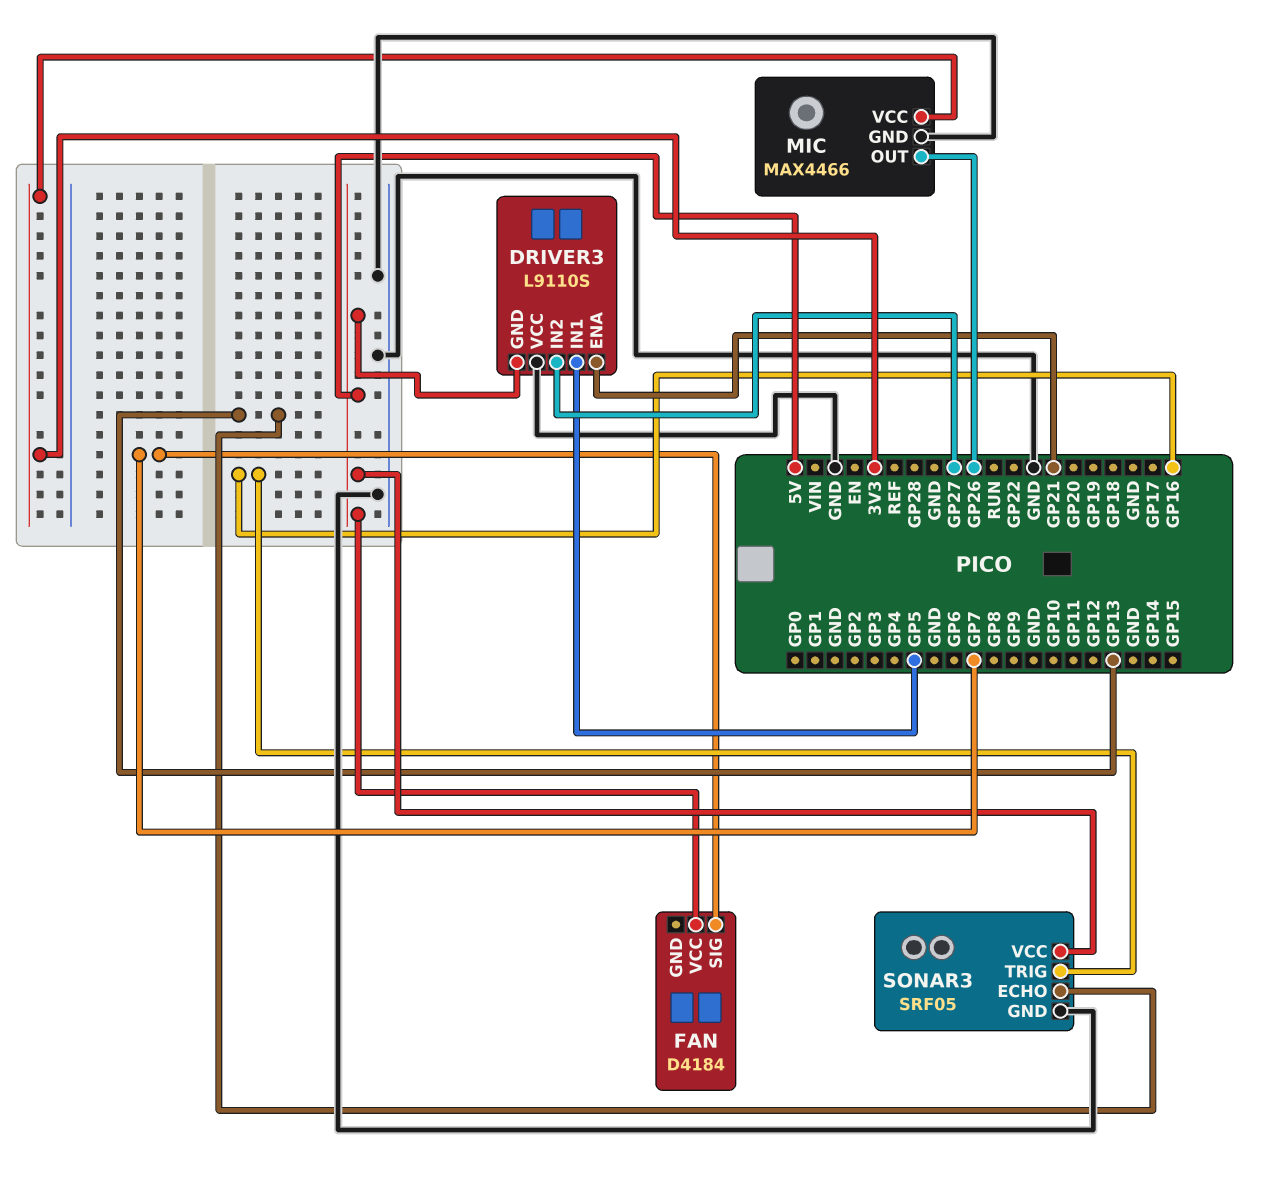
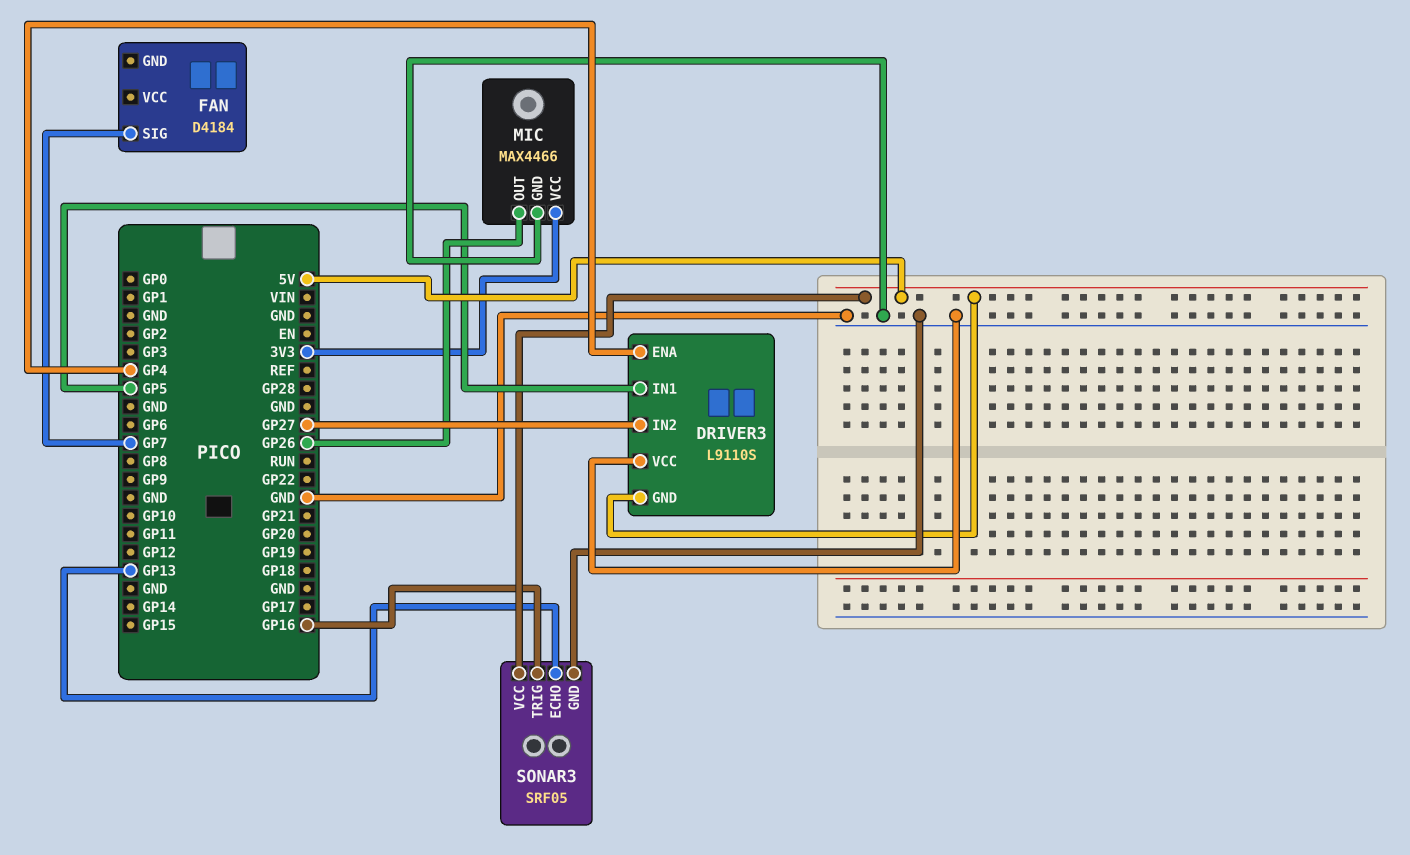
DRIVER3 pin ENA: GP21 -> GP4
FAN pin VCC: 5V -> none

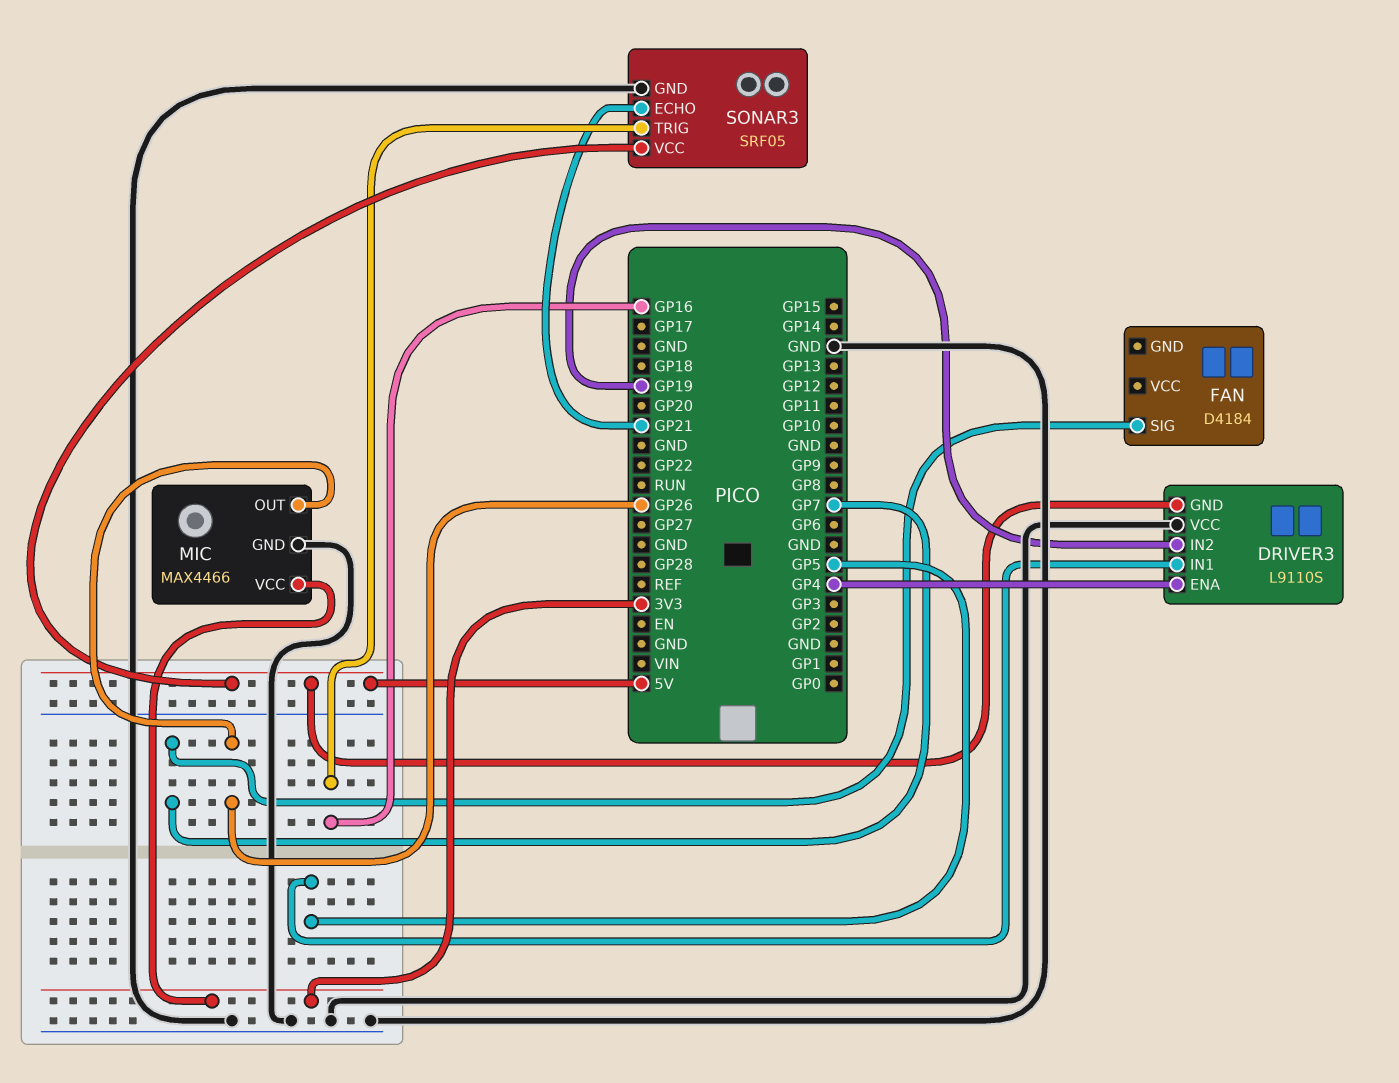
DRIVER3 pin IN2: GP27 -> GP19
SONAR3 pin ECHO: GP13 -> GP21

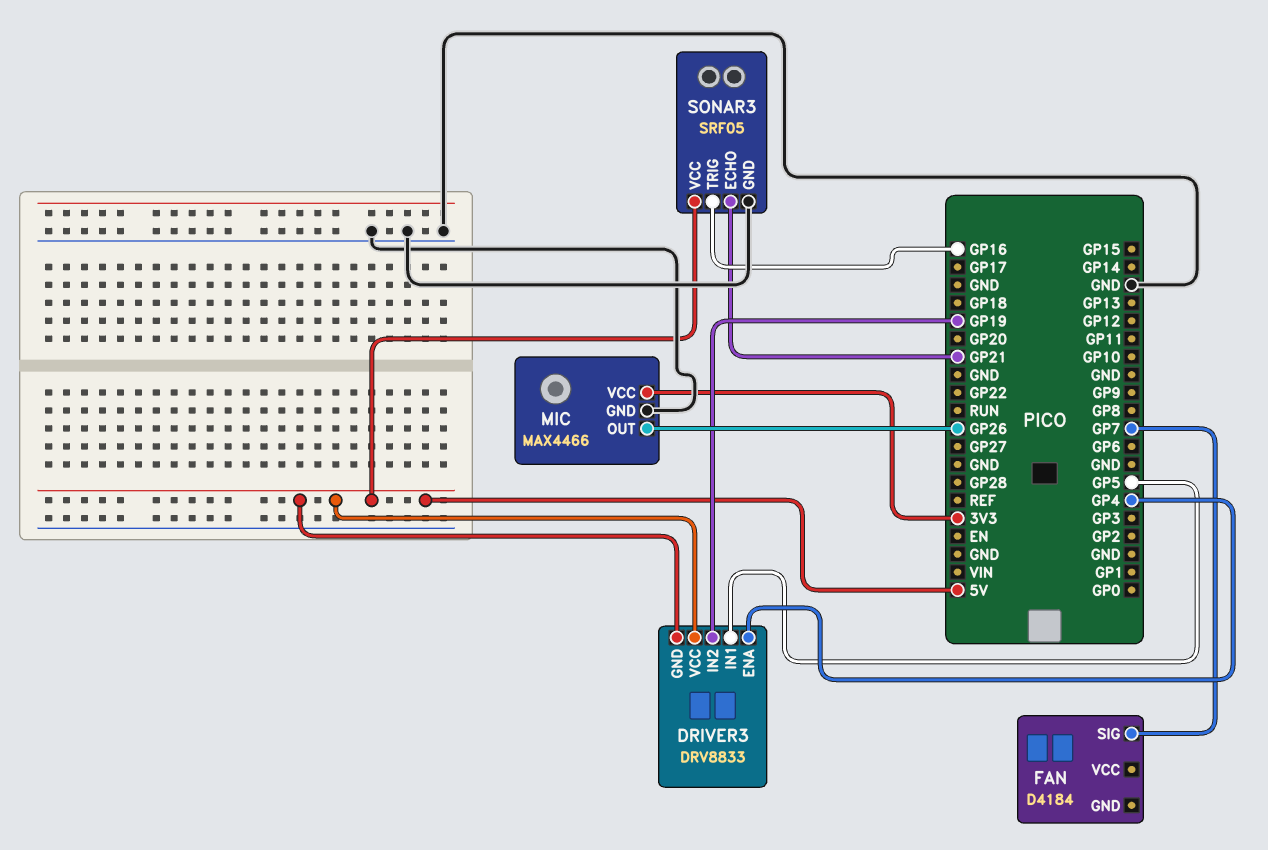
DRIVER3: L9110S -> DRV8833
DRIVER3 pin VCC: GND -> 5V

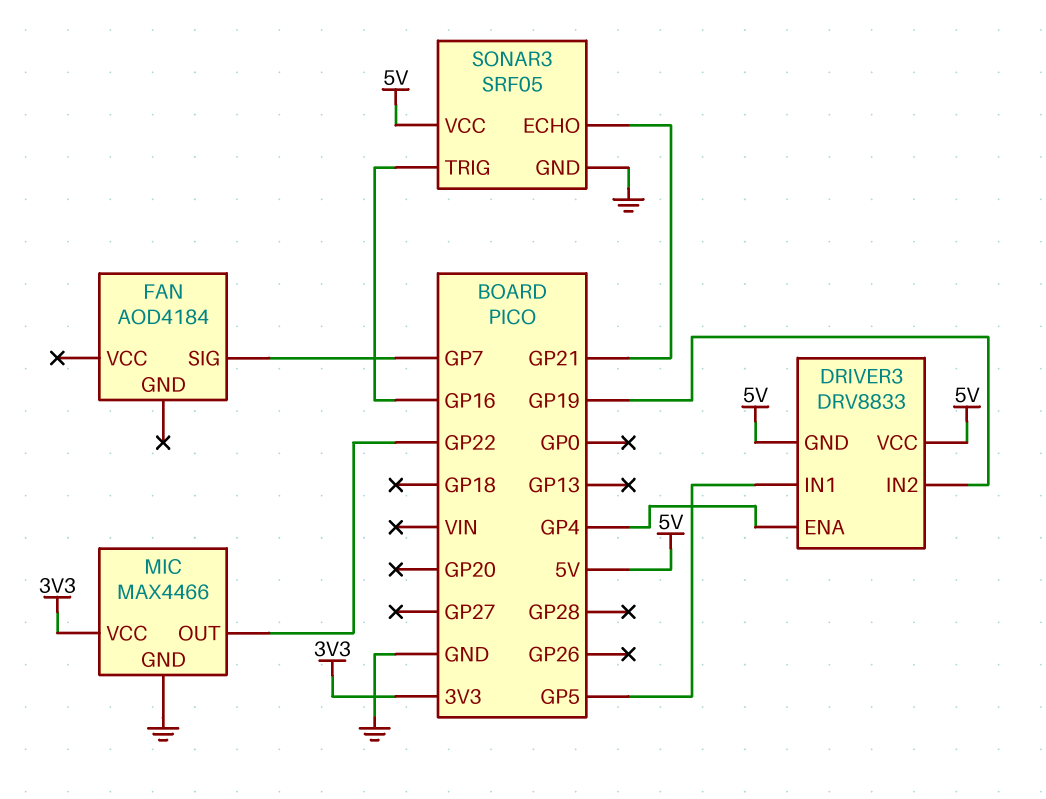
FAN: D4184 -> AOD4184
MIC pin OUT: GP26 -> GP22

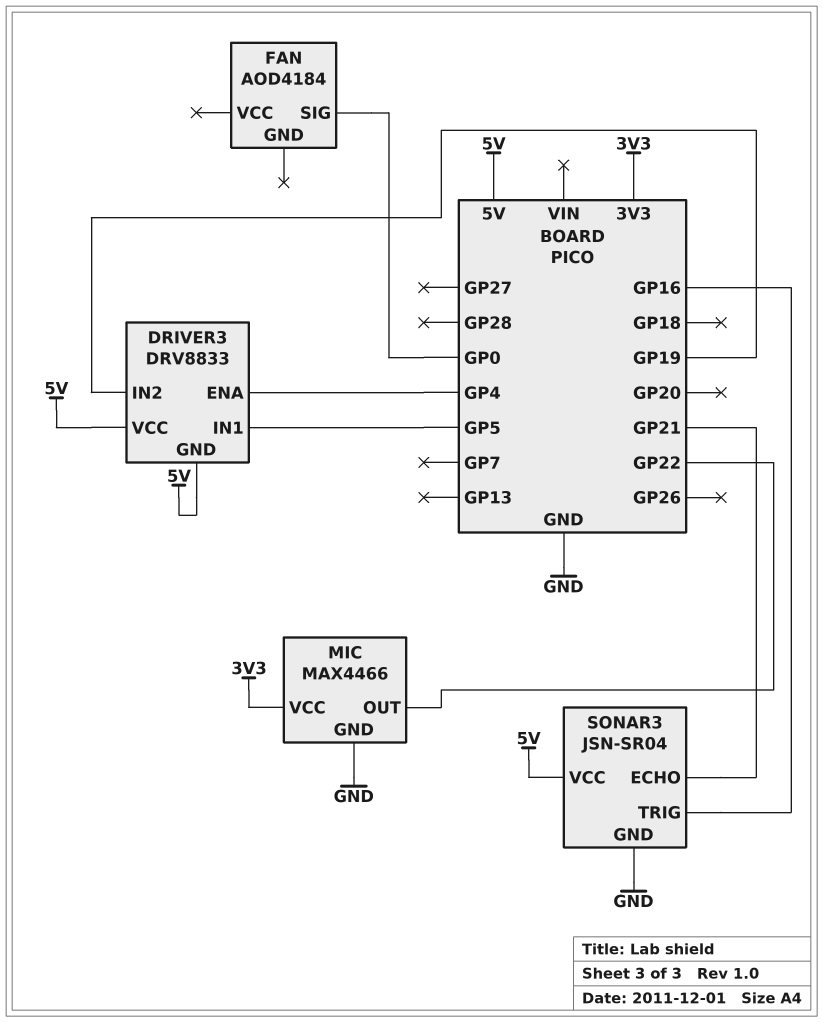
FAN pin SIG: GP7 -> GP0
SONAR3: SRF05 -> JSN-SR04

